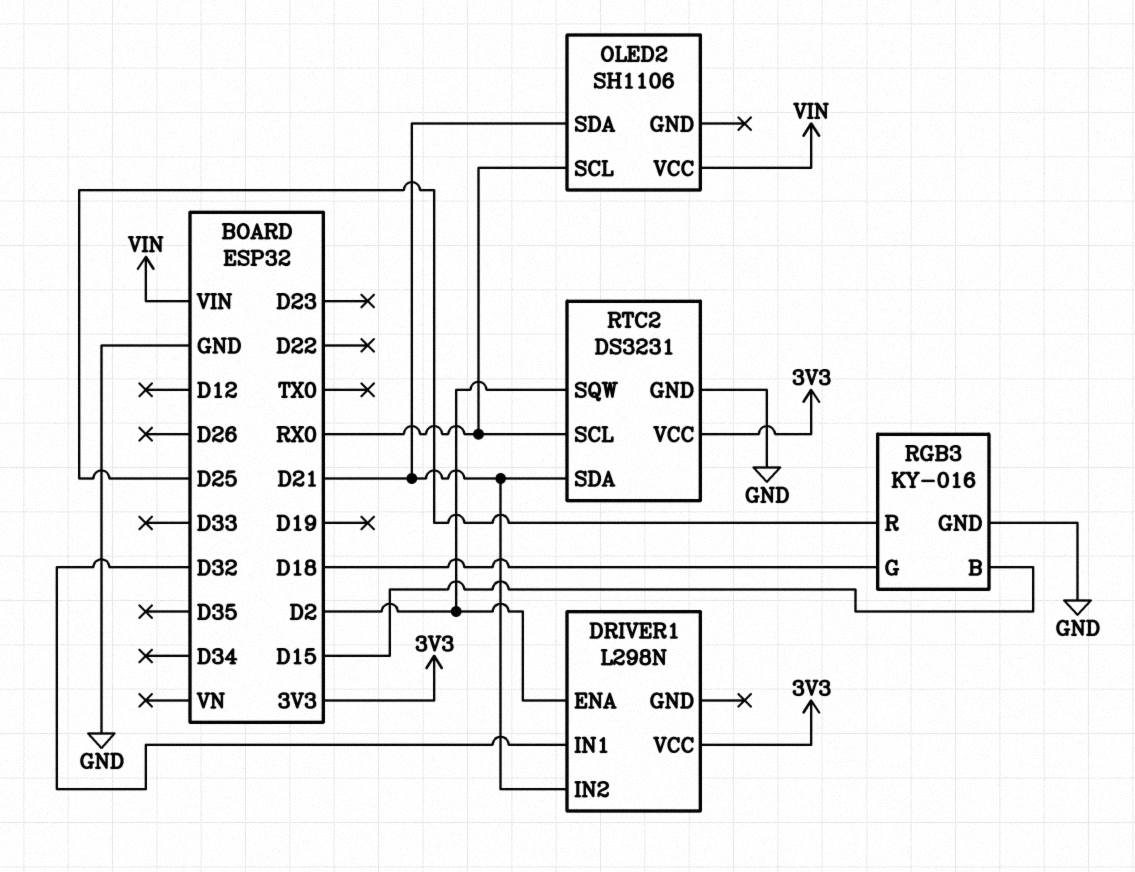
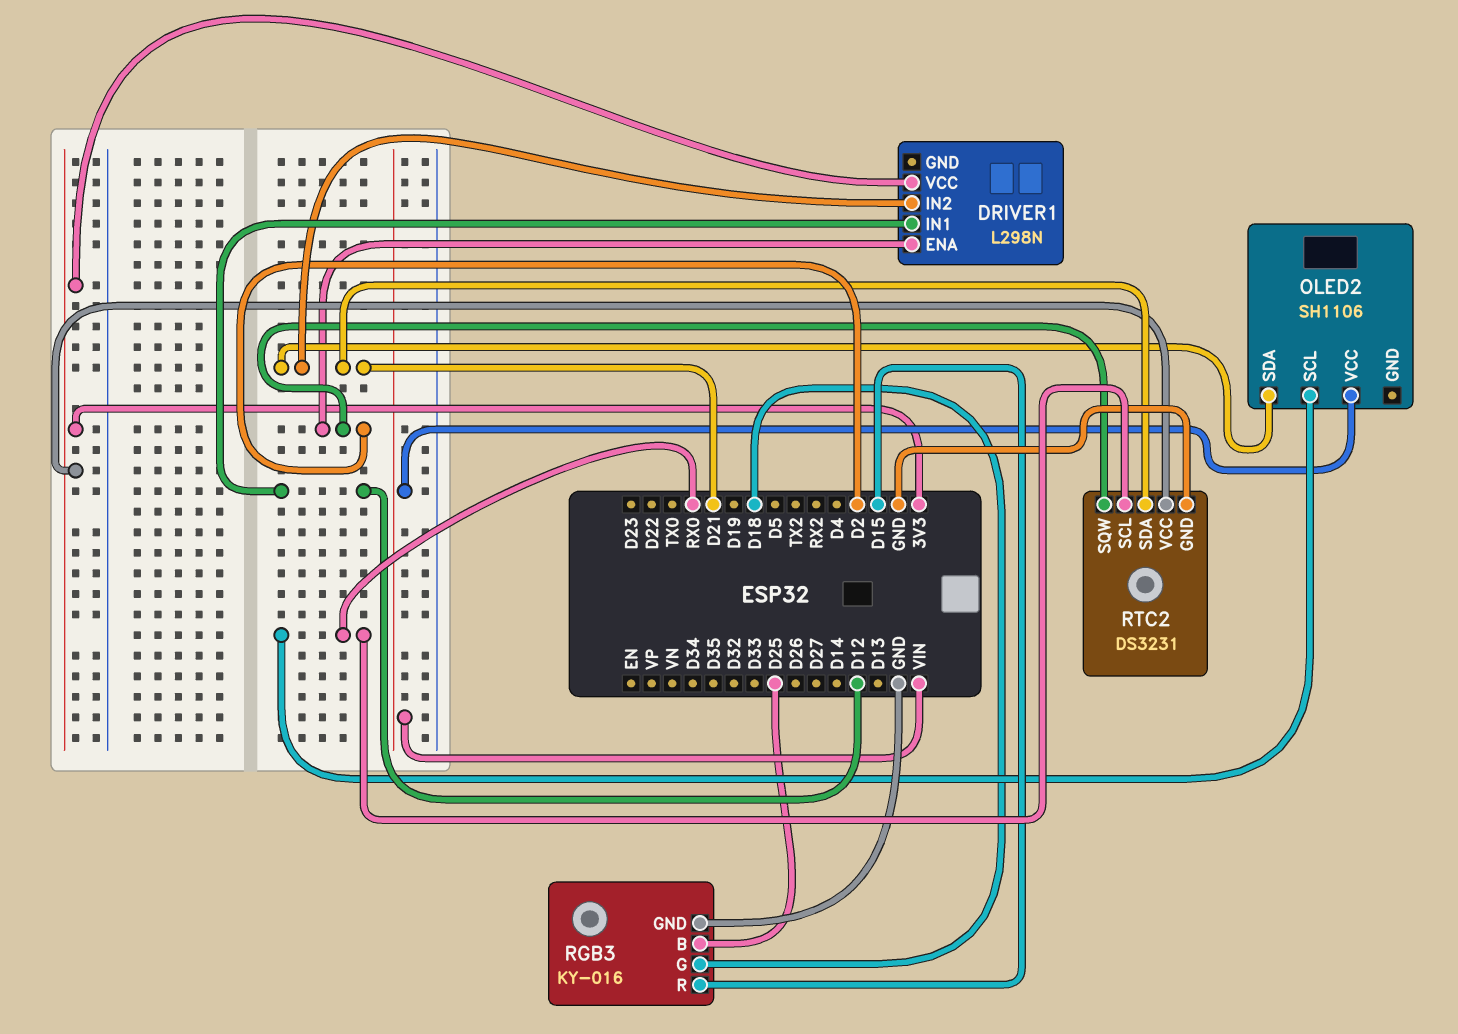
DRIVER1 pin IN1: D32 -> D12
RGB3 pin B: D15 -> D25
RGB3 pin R: D25 -> D15

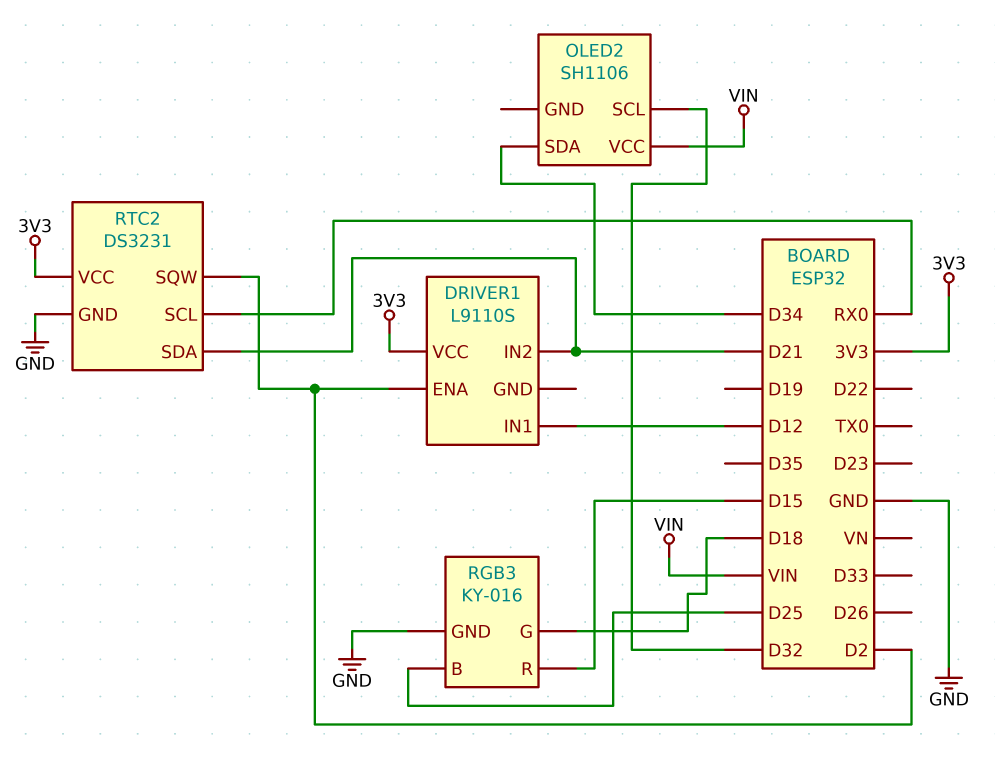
DRIVER1: L298N -> L9110S
OLED2 pin SCL: RX0 -> D32
OLED2 pin SDA: D21 -> D34

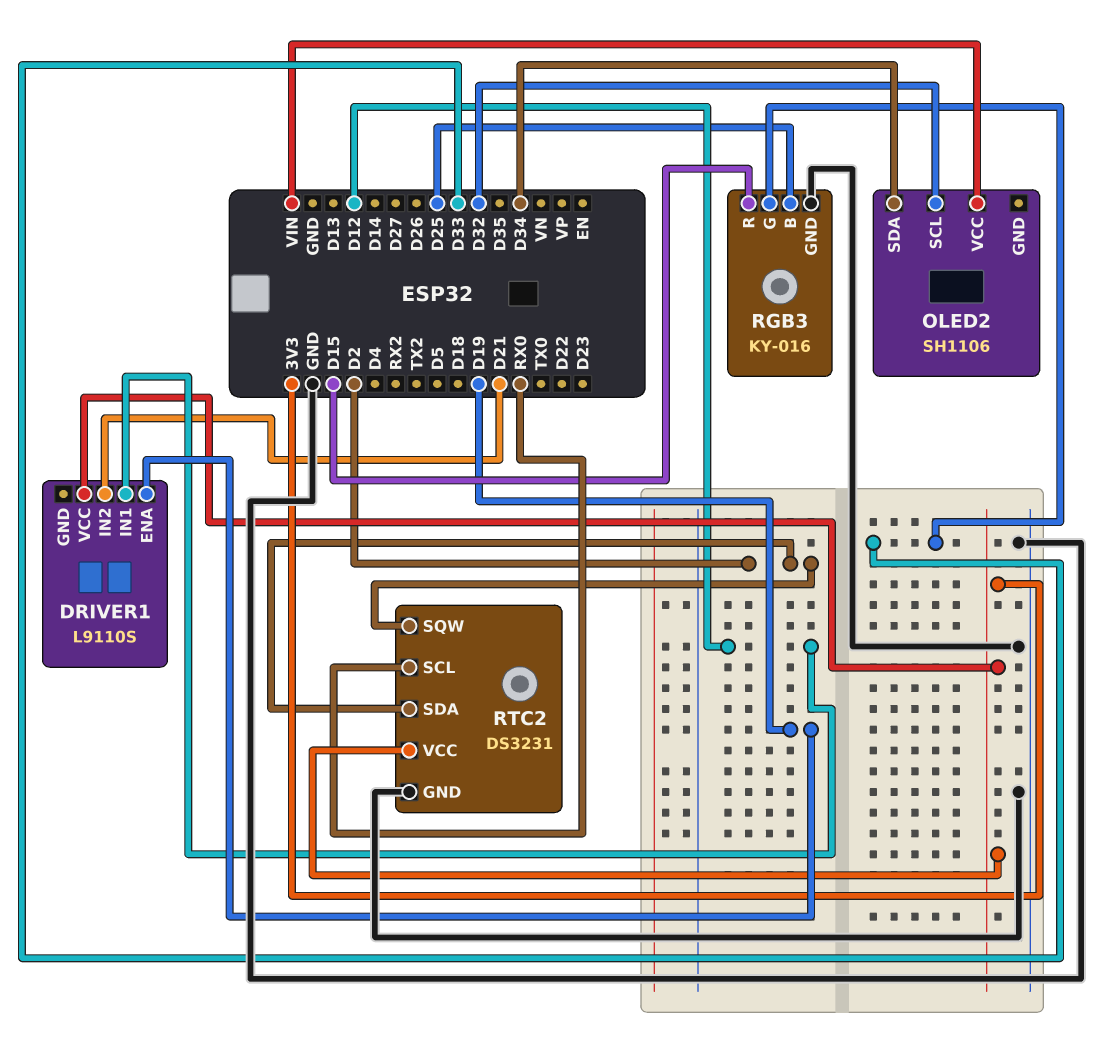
DRIVER1 pin ENA: D2 -> D19
RGB3 pin G: D18 -> D33
RTC2 pin SDA: D21 -> D2

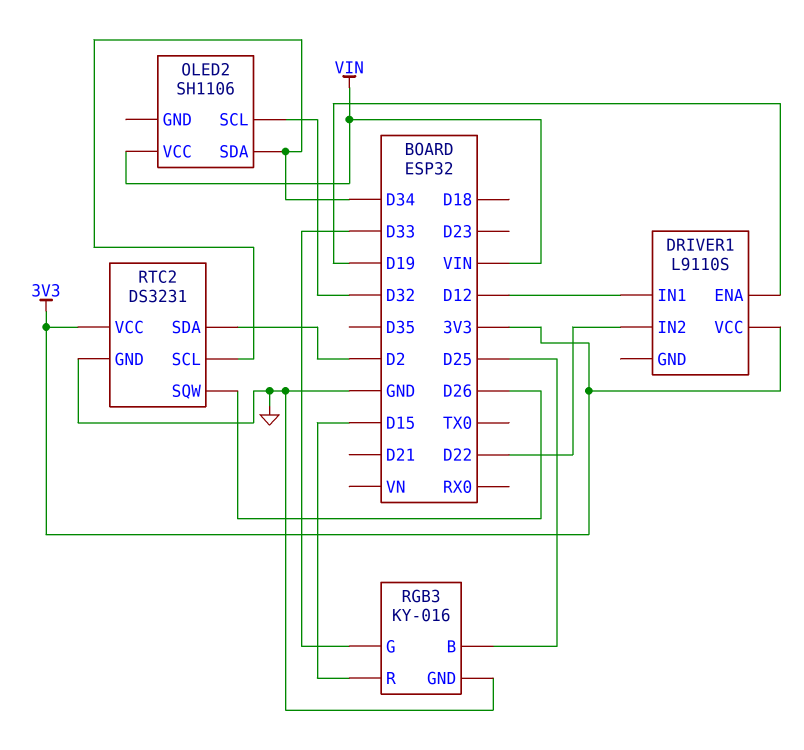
DRIVER1 pin IN2: D21 -> D22
RTC2 pin SCL: RX0 -> D34
RTC2 pin SQW: D2 -> D26

